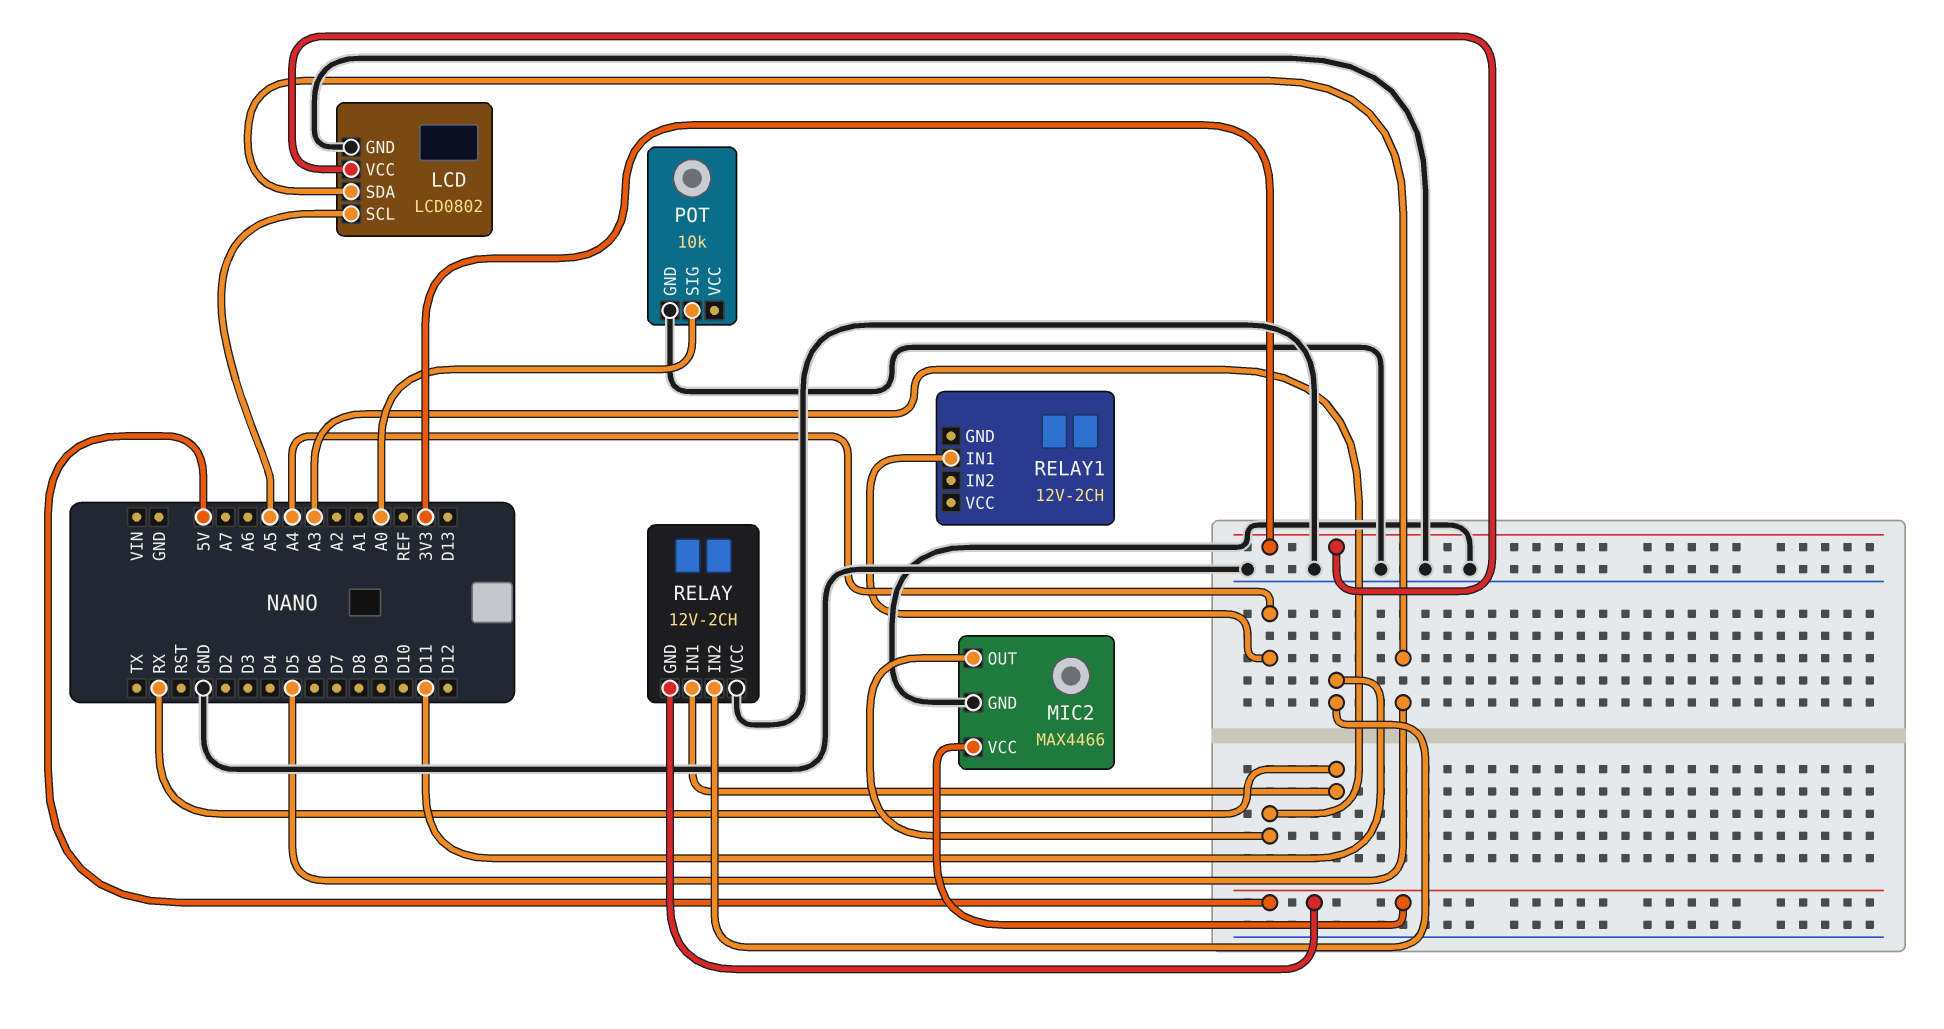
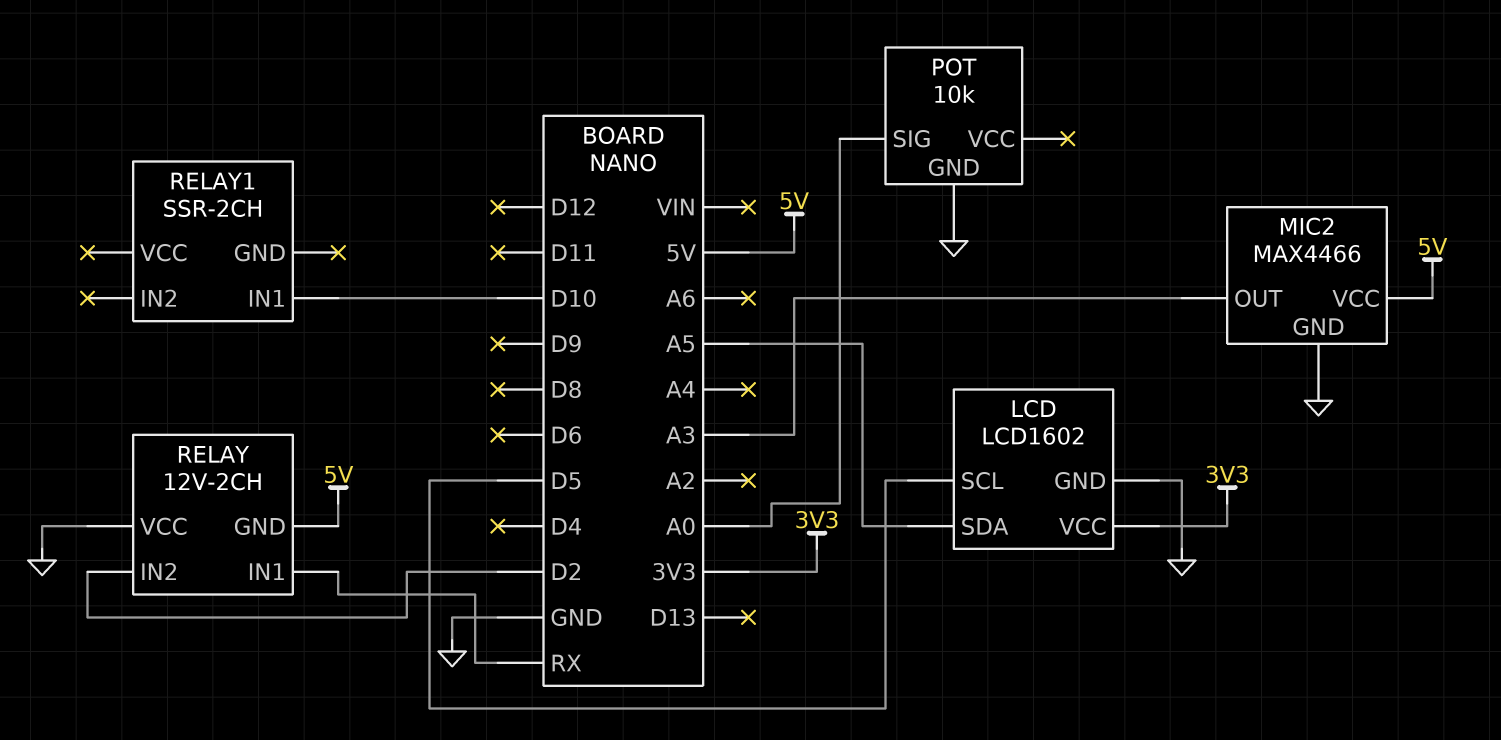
LCD: LCD0802 -> LCD1602
LCD pin SCL: A5 -> D5
LCD pin SDA: D5 -> A5
RELAY pin IN2: D11 -> D2
RELAY1: 12V-2CH -> SSR-2CH
RELAY1 pin IN1: A4 -> D10

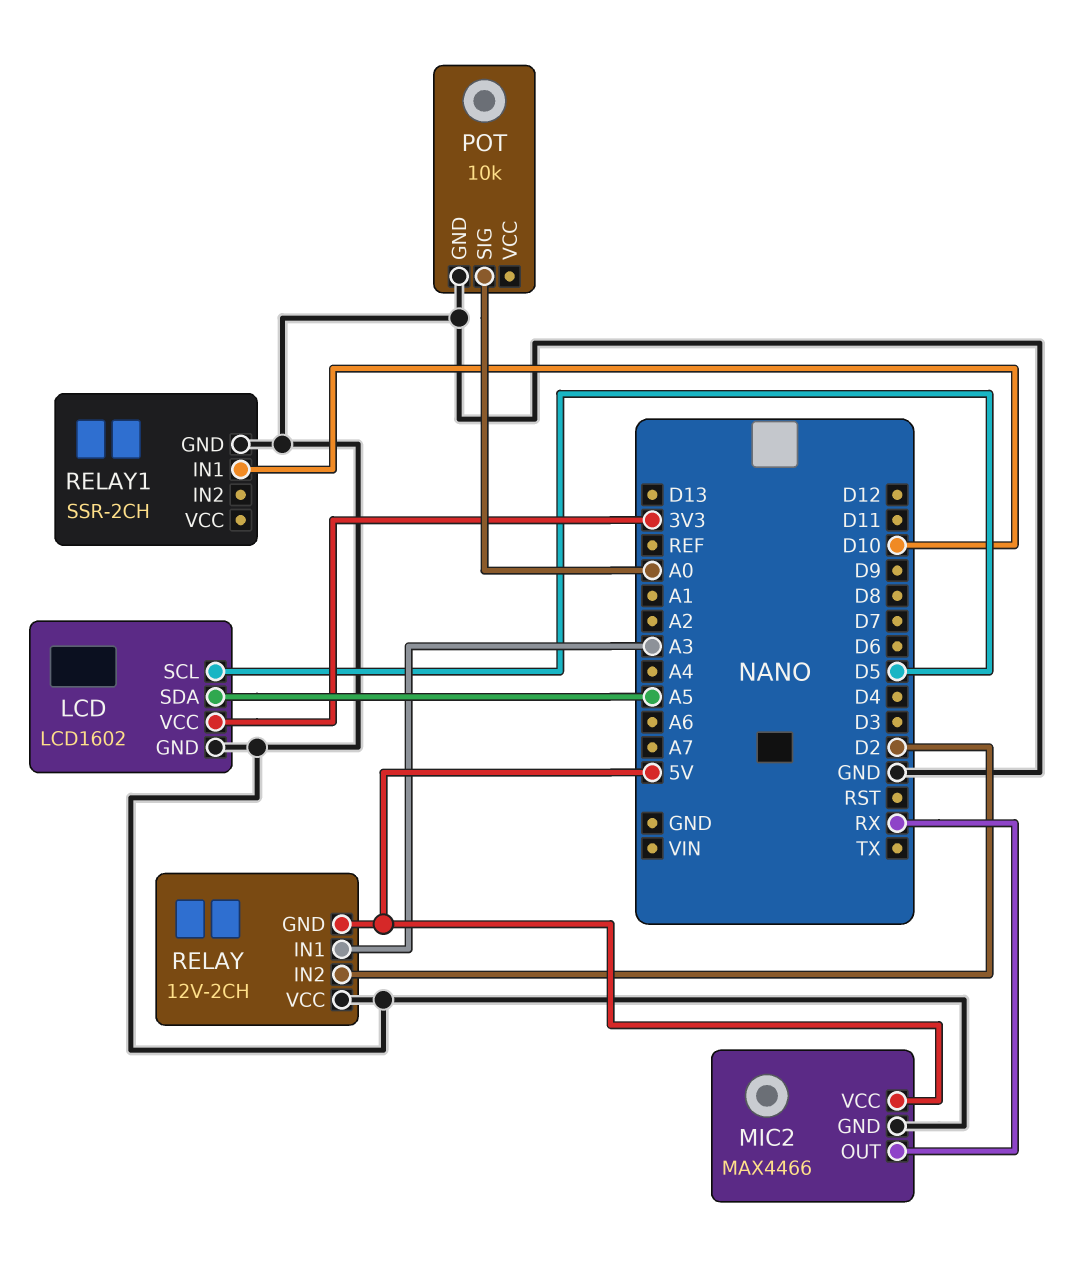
MIC2 pin OUT: A3 -> RX
RELAY pin IN1: RX -> A3
RELAY1 pin GND: none -> GND

